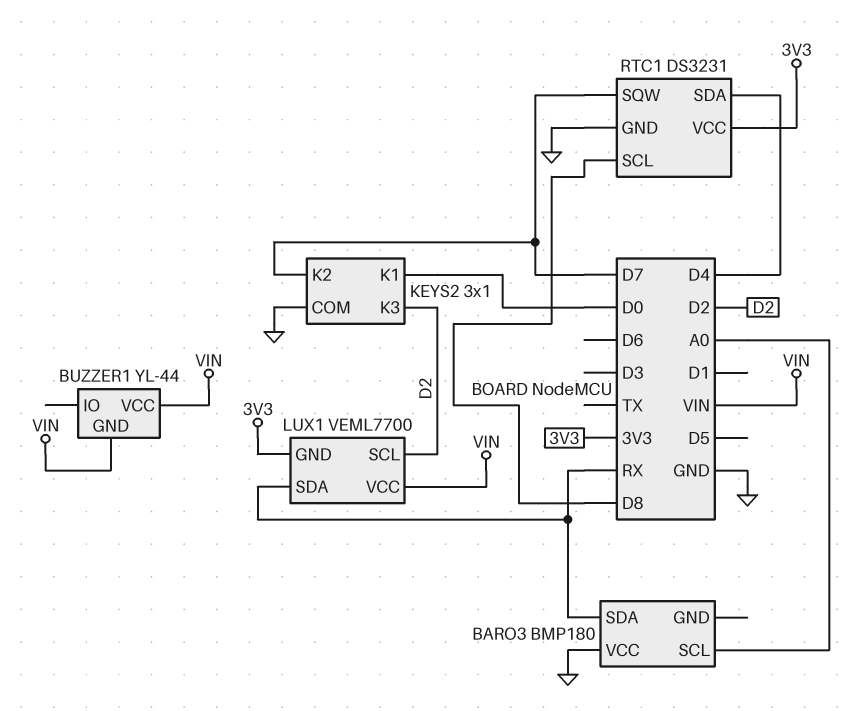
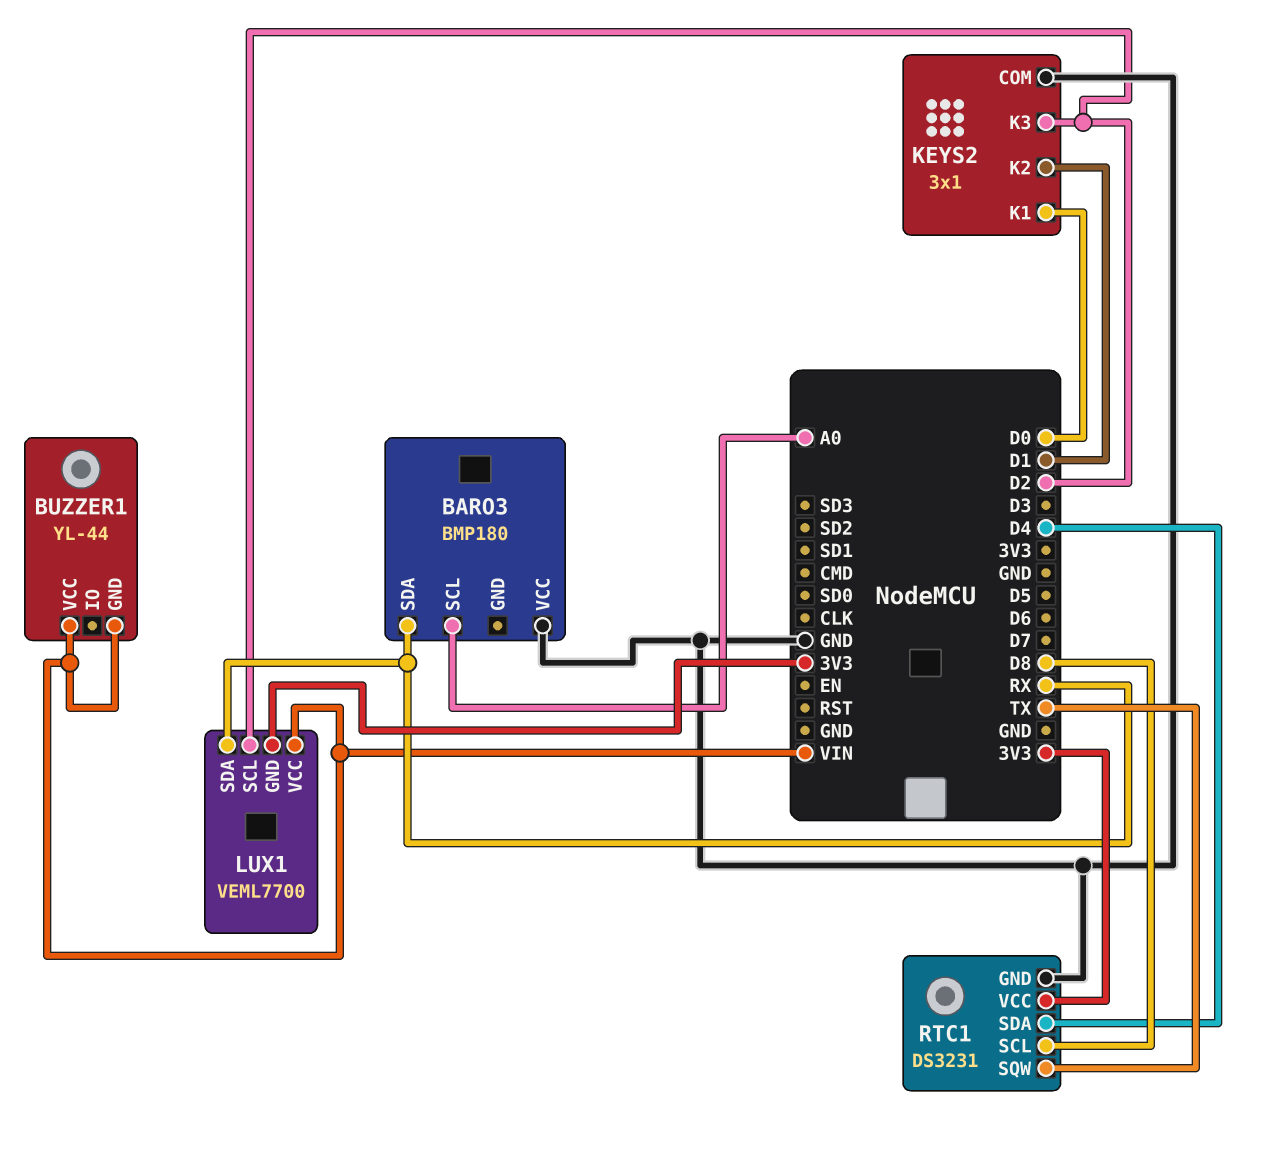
KEYS2 pin K2: D7 -> D1
RTC1 pin SQW: D7 -> TX

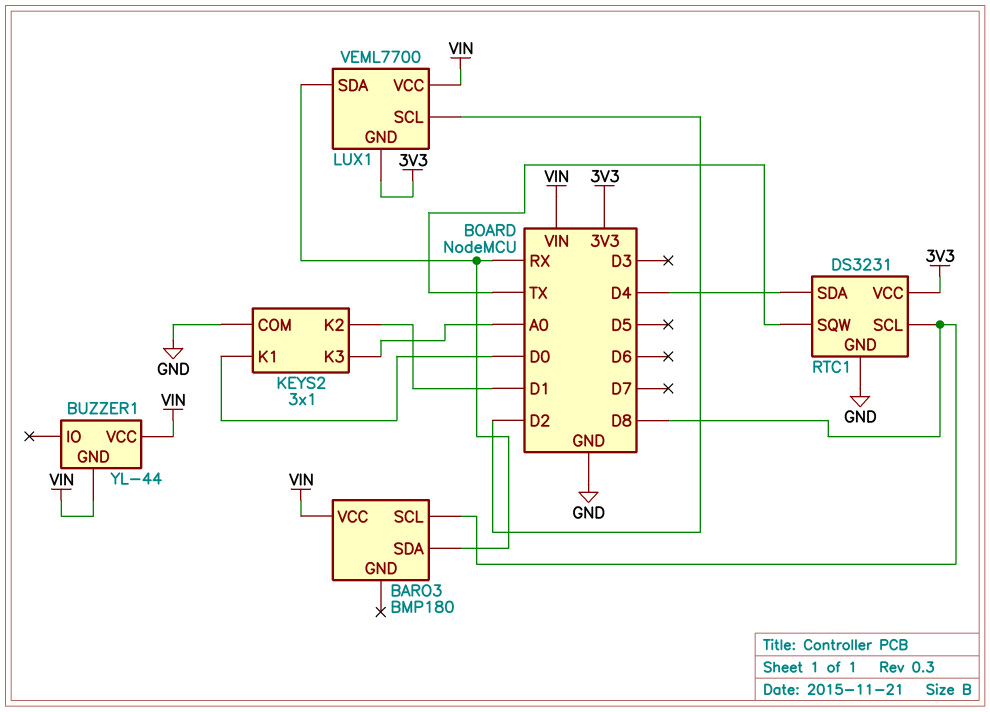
BARO3 pin SCL: A0 -> D8
BARO3 pin VCC: GND -> VIN
KEYS2 pin K3: D2 -> A0

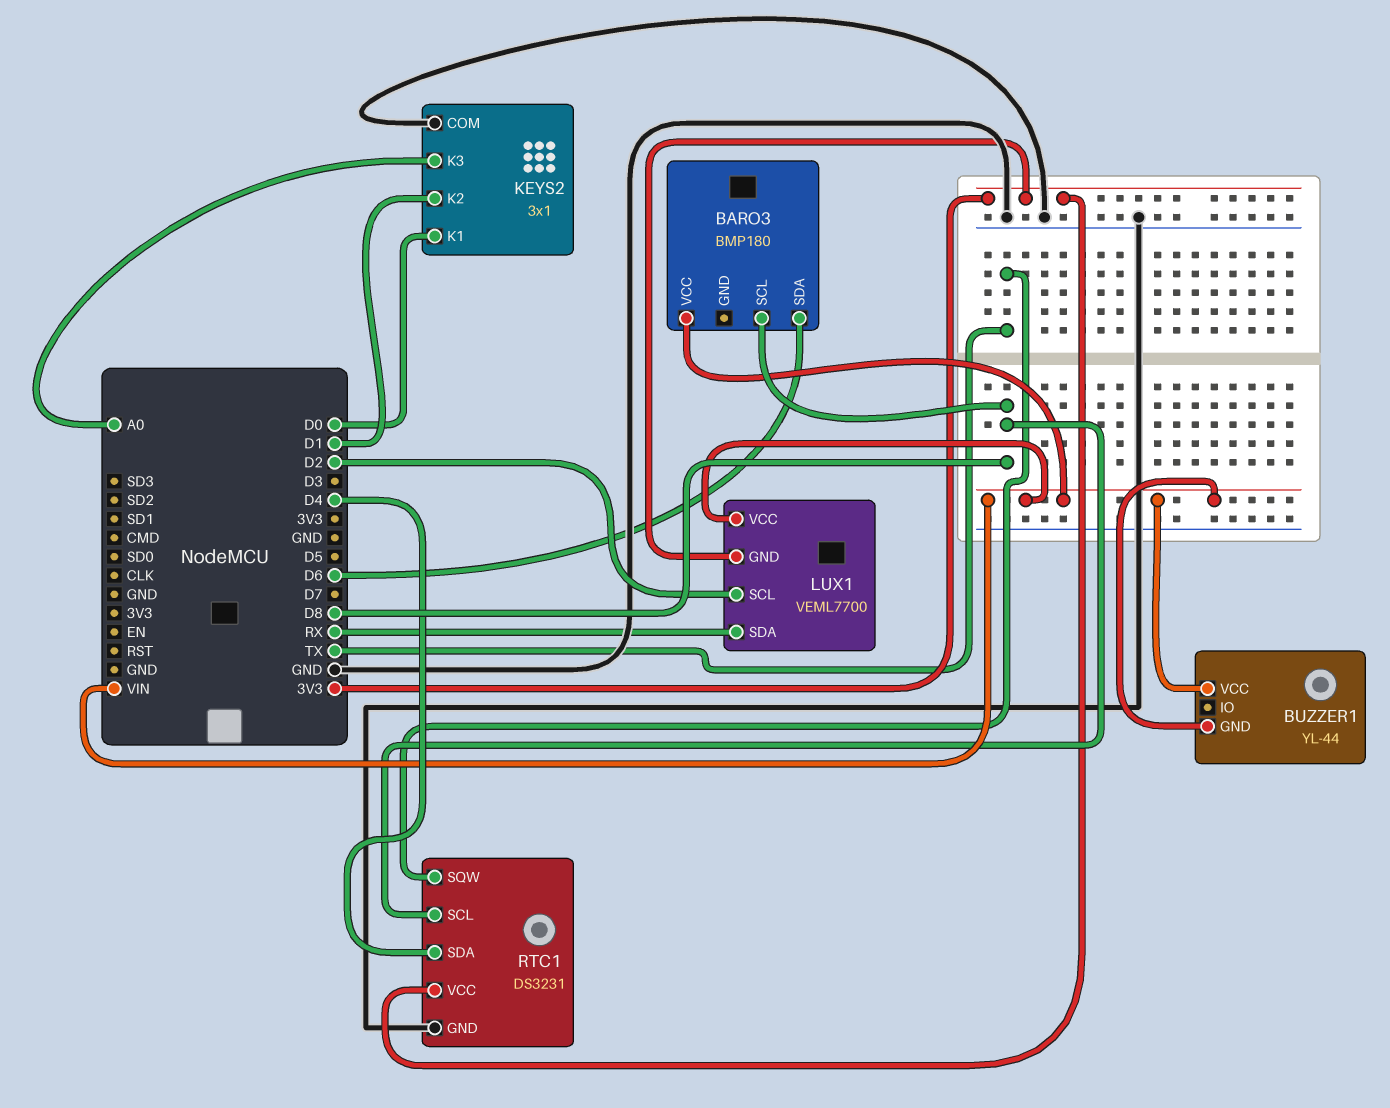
BARO3 pin SDA: RX -> D6

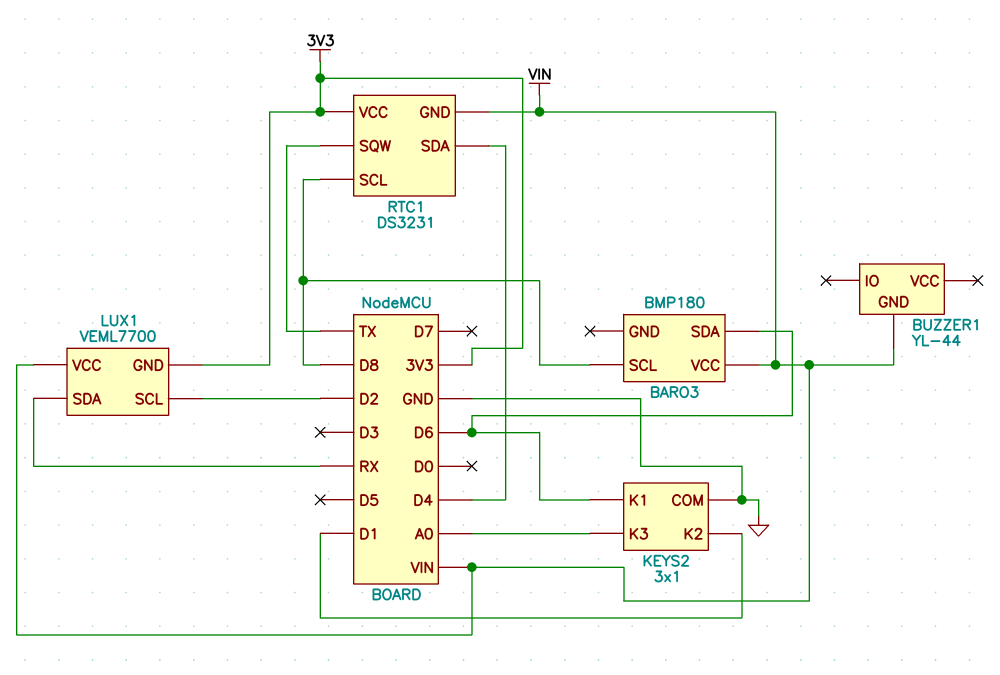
BUZZER1 pin VCC: VIN -> none
KEYS2 pin K1: D0 -> D6
RTC1 pin GND: GND -> VIN

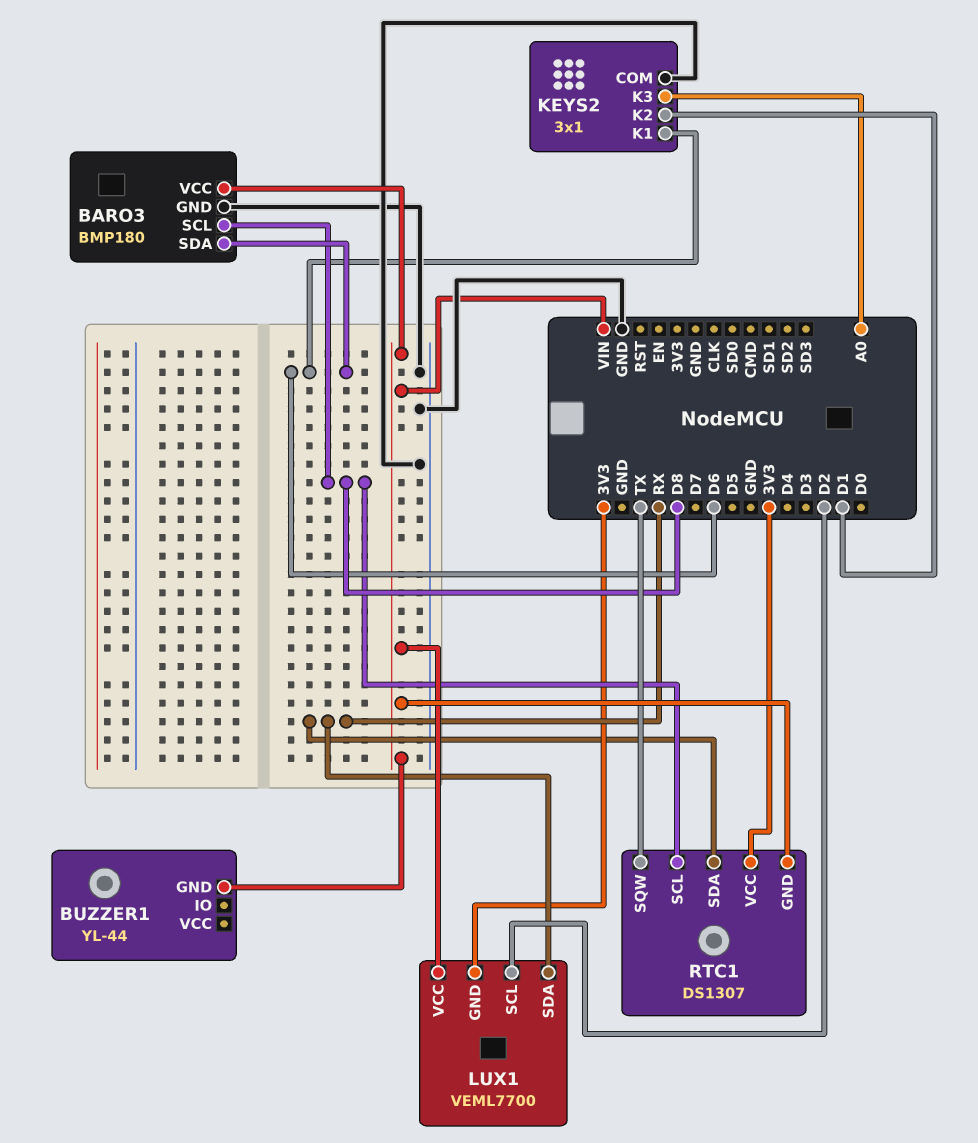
BARO3 pin GND: none -> GND
RTC1: DS3231 -> DS1307
RTC1 pin SDA: D4 -> RX

